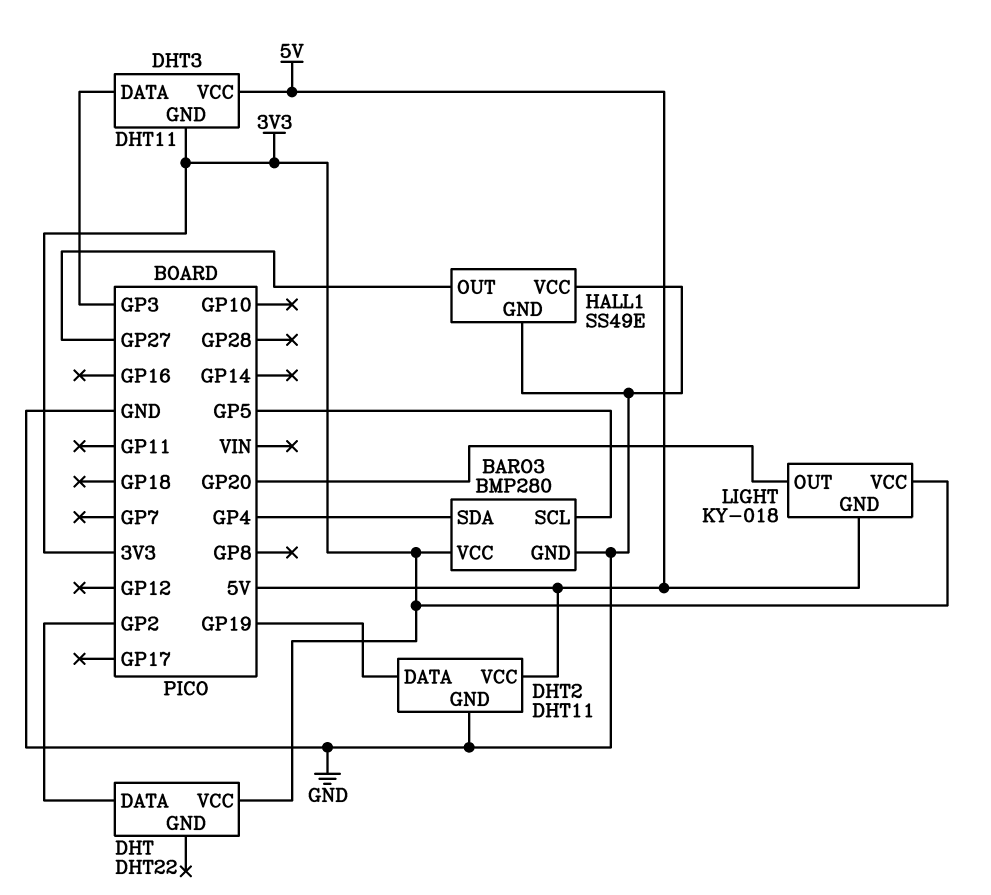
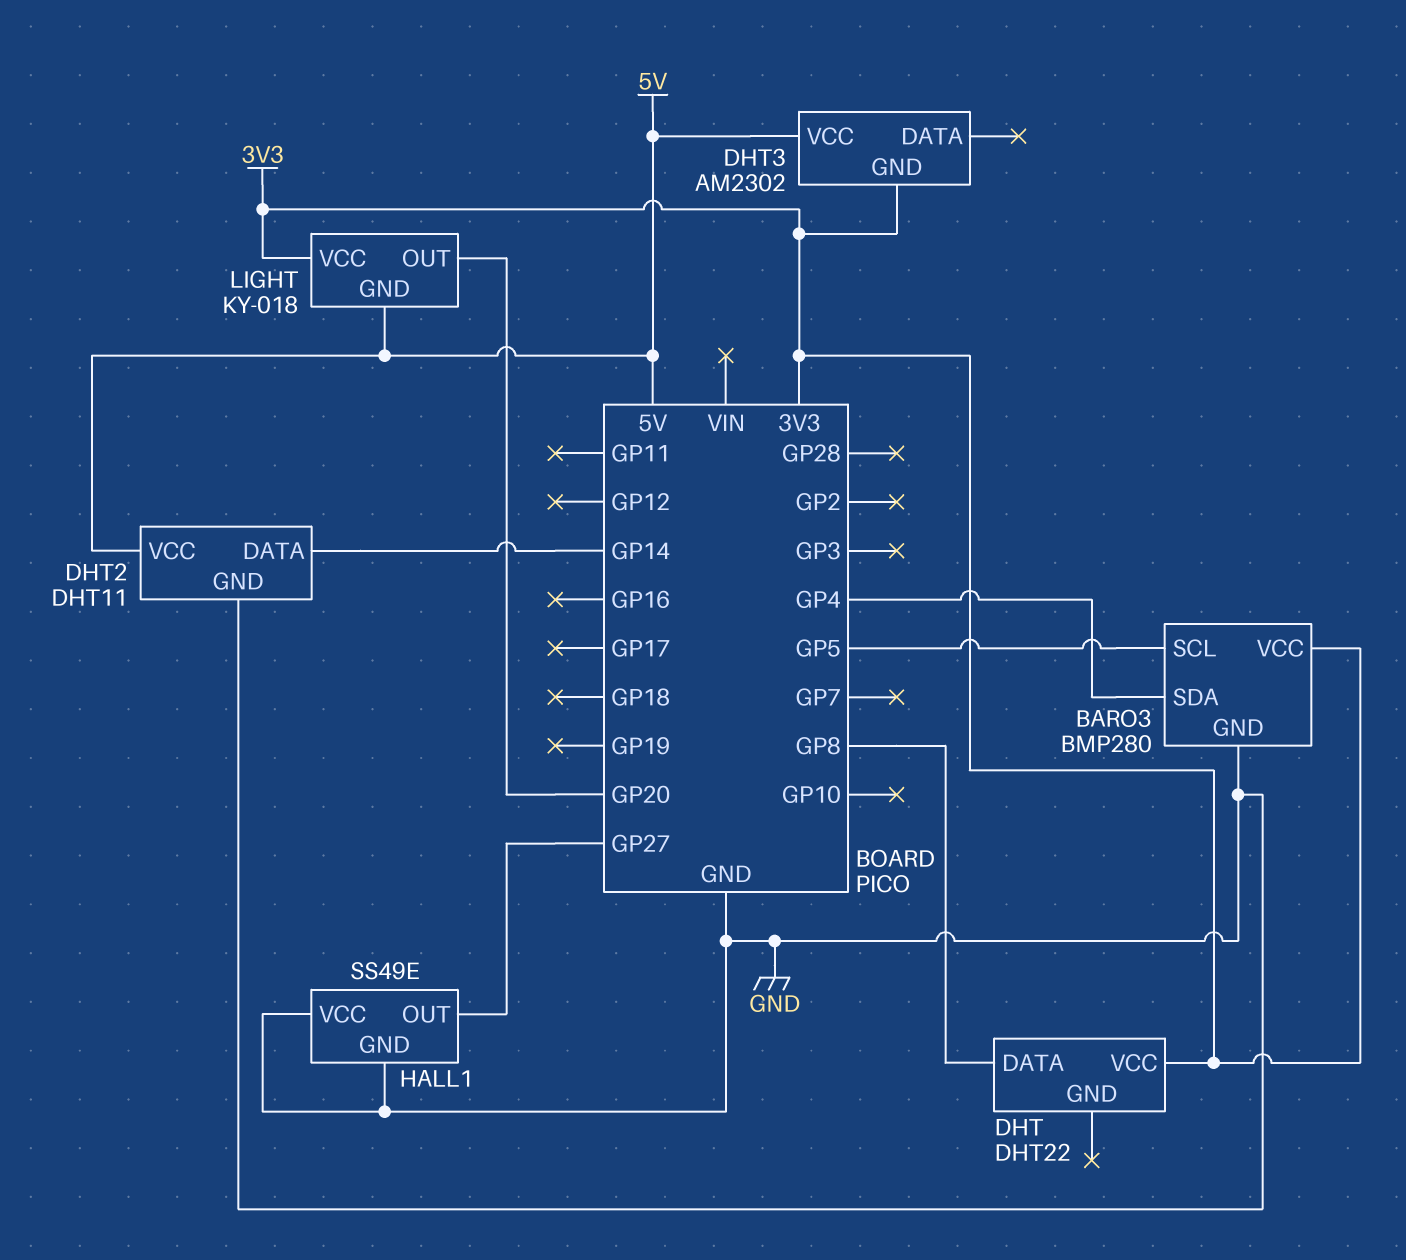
DHT pin DATA: GP2 -> GP8
DHT2 pin DATA: GP19 -> GP14
DHT3: DHT11 -> AM2302
DHT3 pin DATA: GP3 -> none

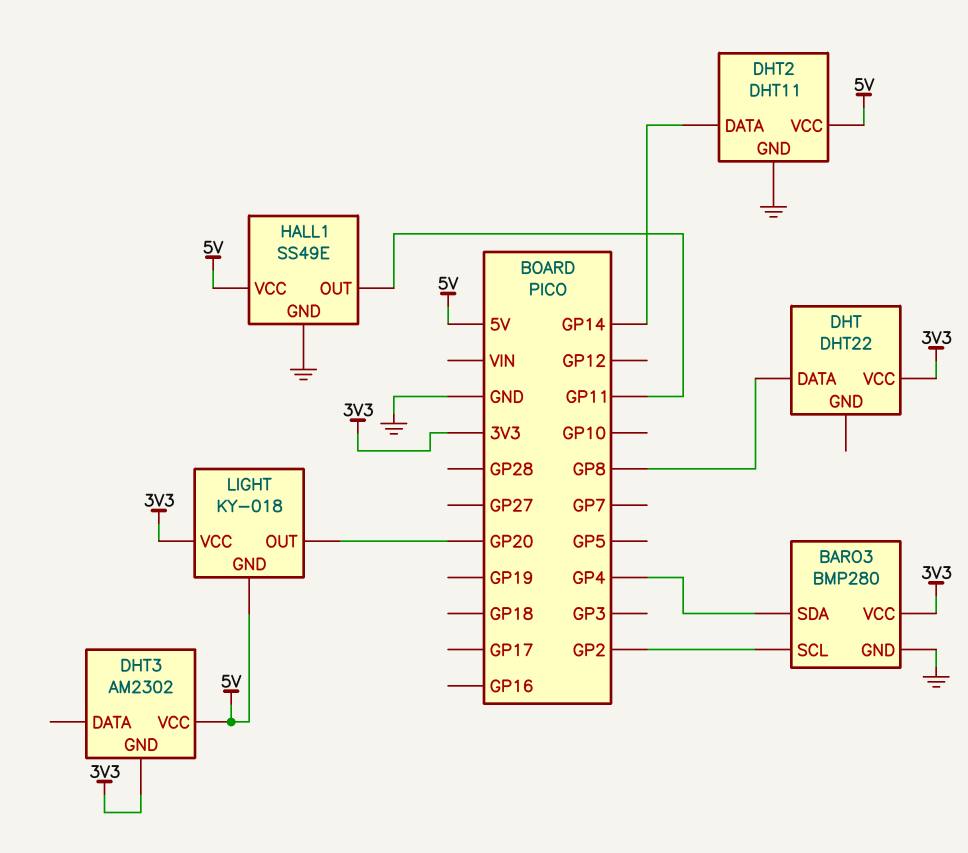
BARO3 pin SCL: GP5 -> GP2
HALL1 pin OUT: GP27 -> GP11
HALL1 pin VCC: GND -> 5V

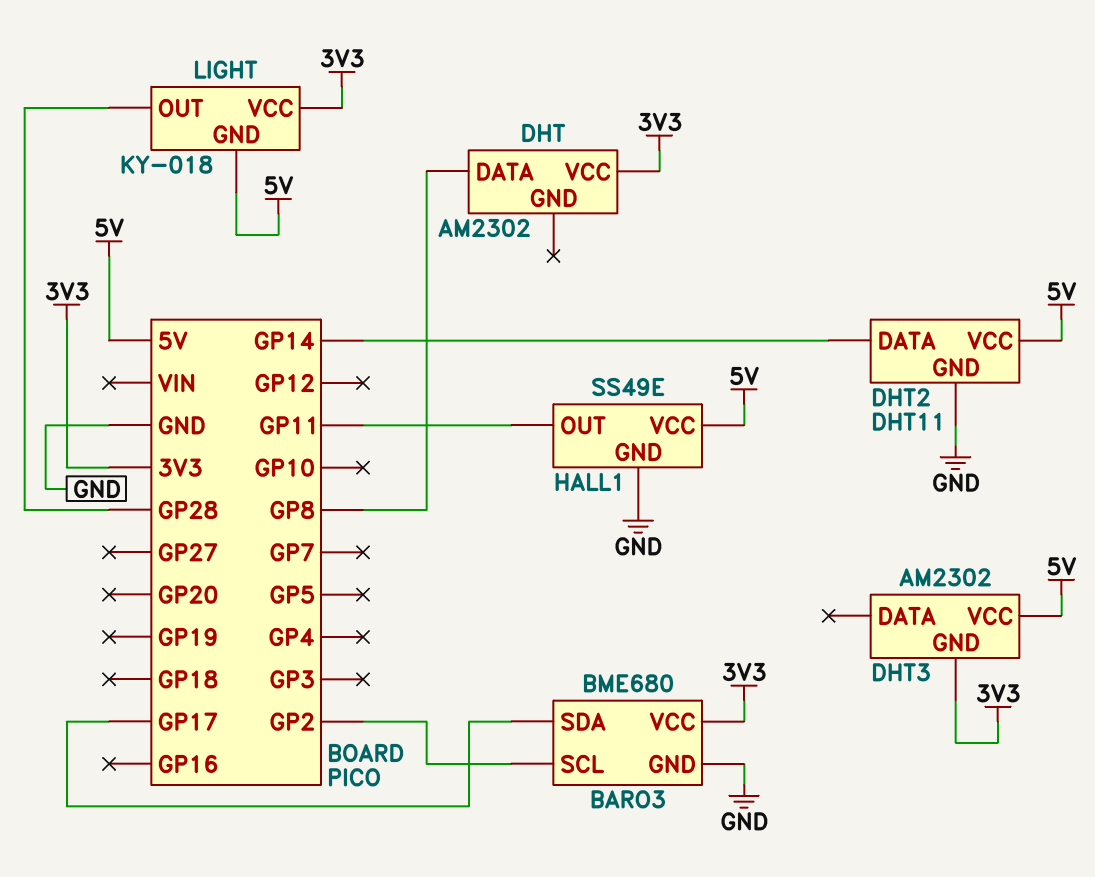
BARO3: BMP280 -> BME680
BARO3 pin SDA: GP4 -> GP17
DHT: DHT22 -> AM2302
LIGHT pin OUT: GP20 -> GP28

